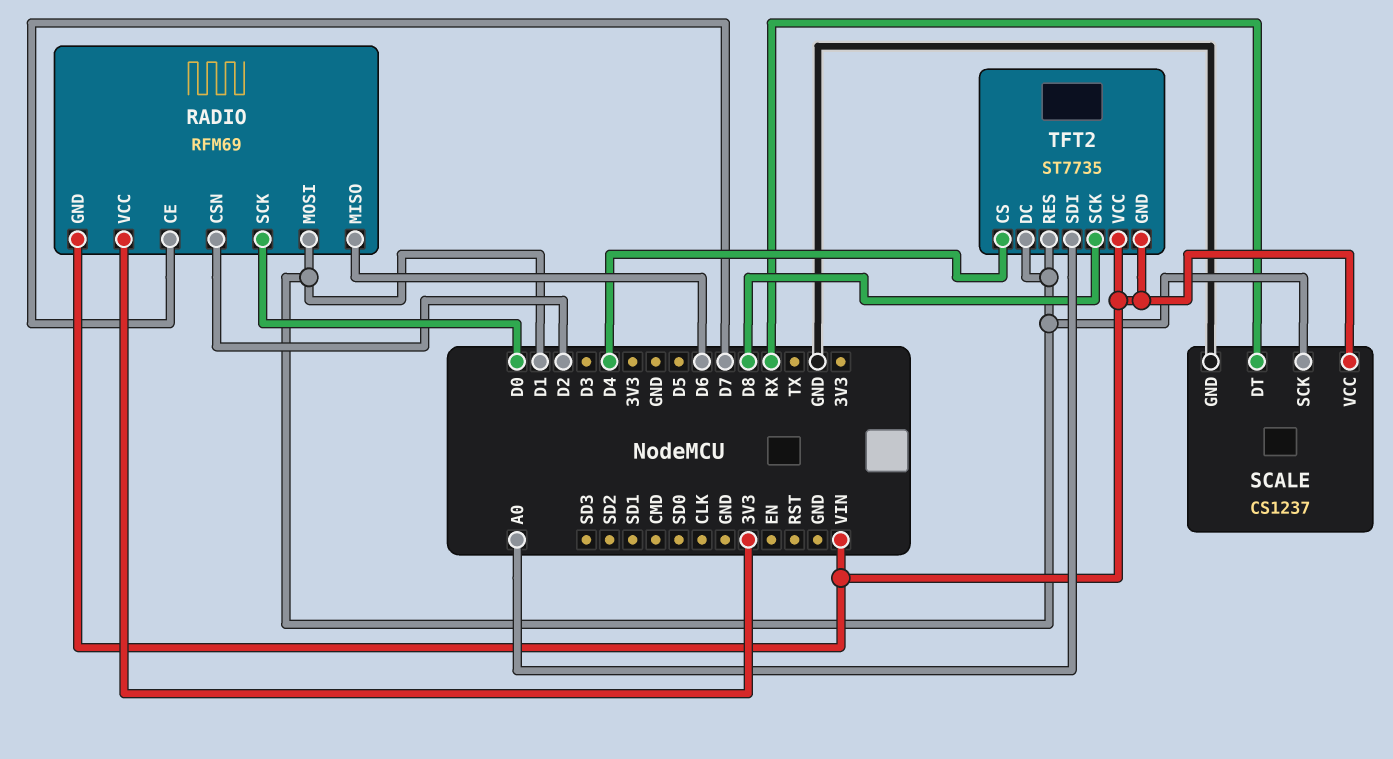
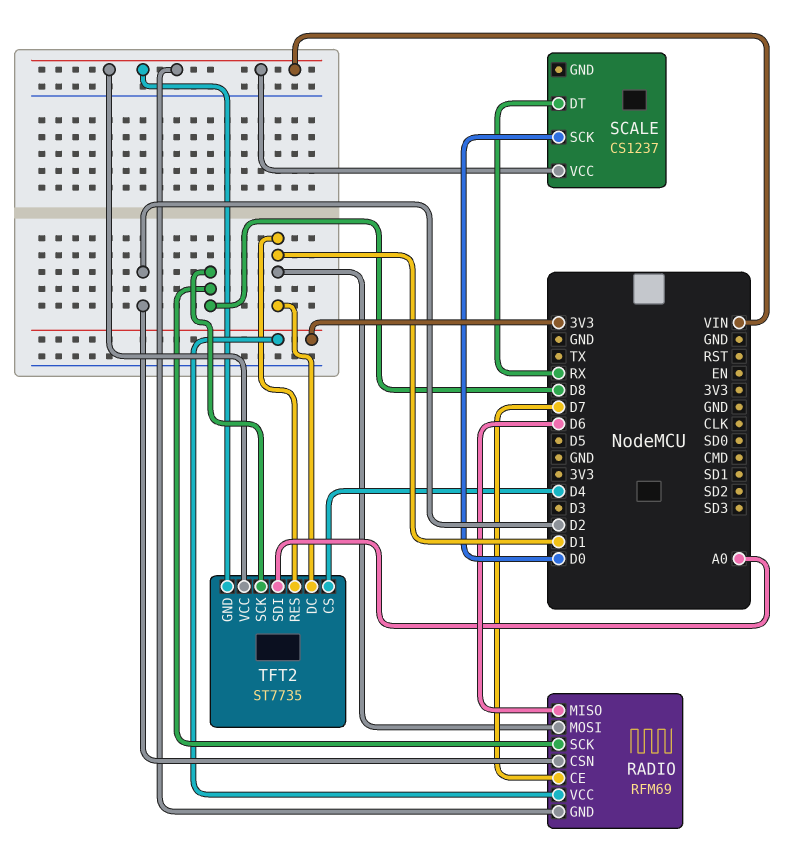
RADIO pin SCK: D0 -> D8
SCALE pin GND: GND -> none
SCALE pin SCK: D1 -> D0

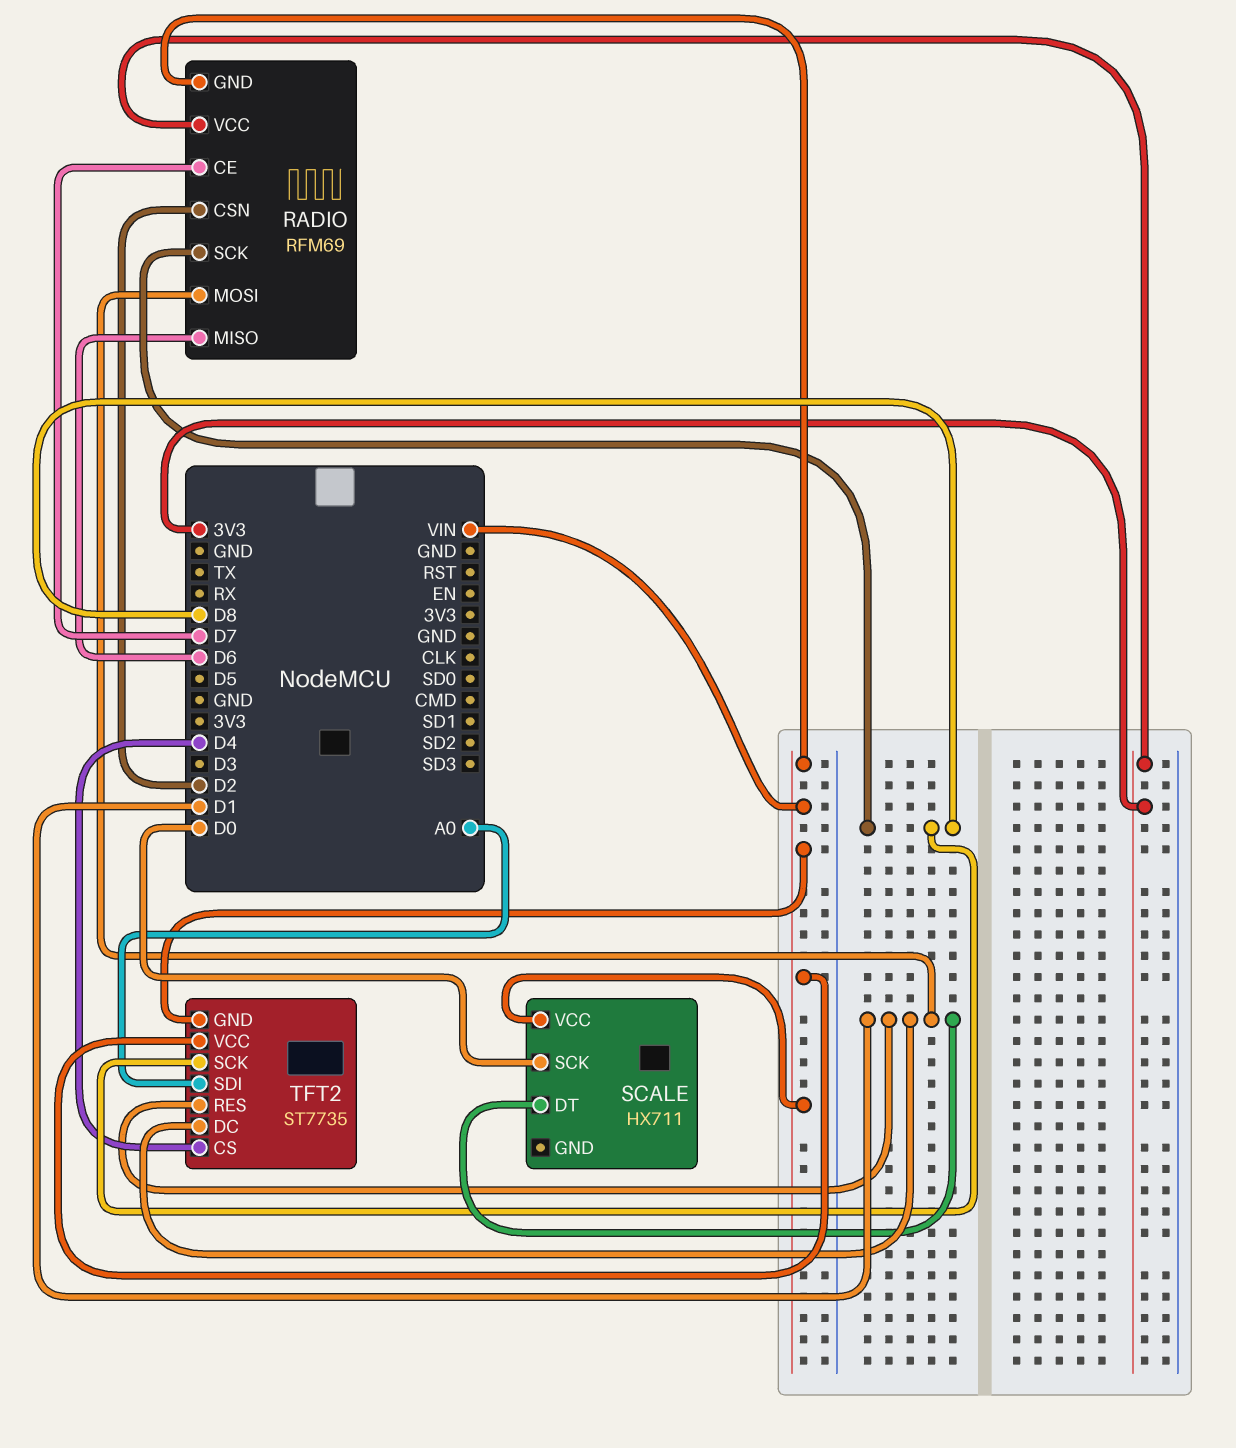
SCALE: CS1237 -> HX711
SCALE pin DT: RX -> D1

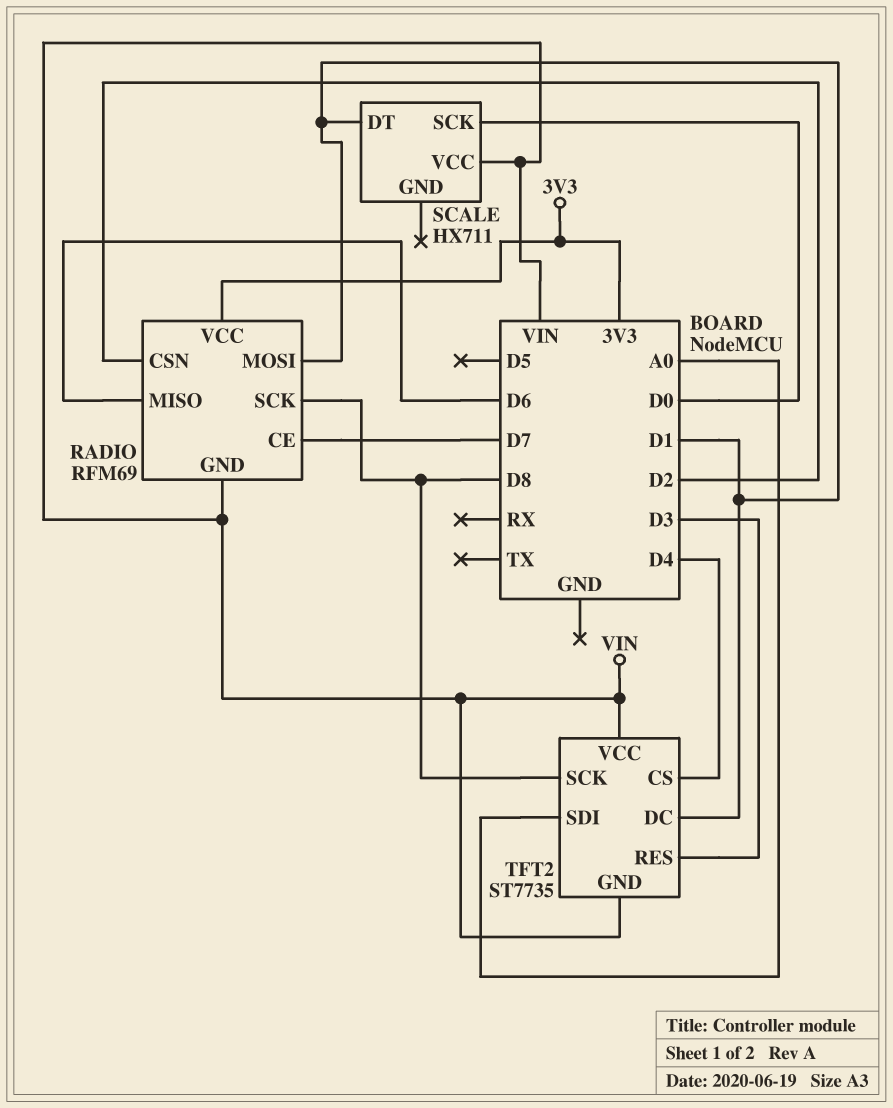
TFT2 pin RES: D1 -> D3

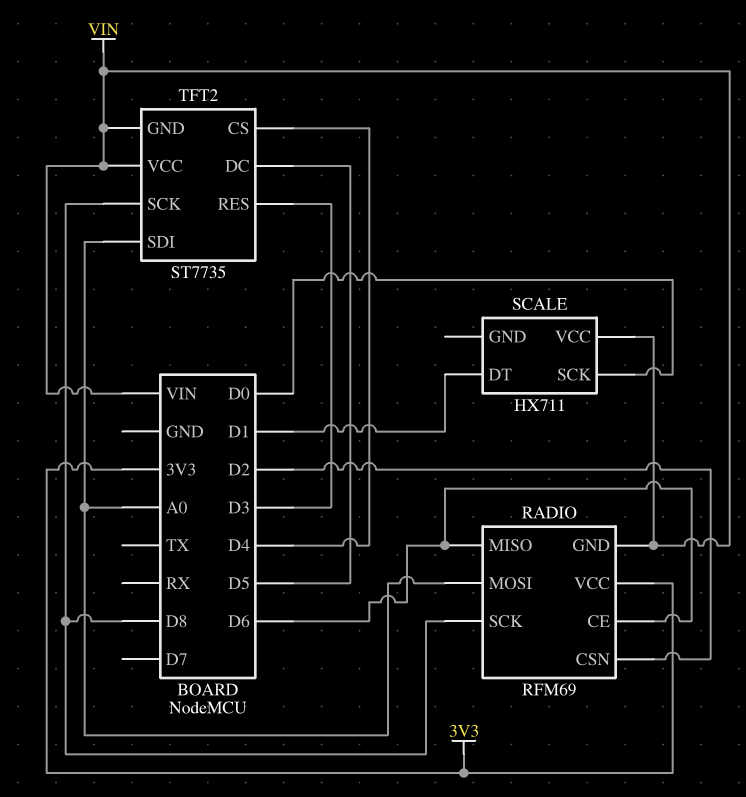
RADIO pin CE: D7 -> D6
RADIO pin MOSI: D1 -> A0
TFT2 pin DC: D1 -> D5

